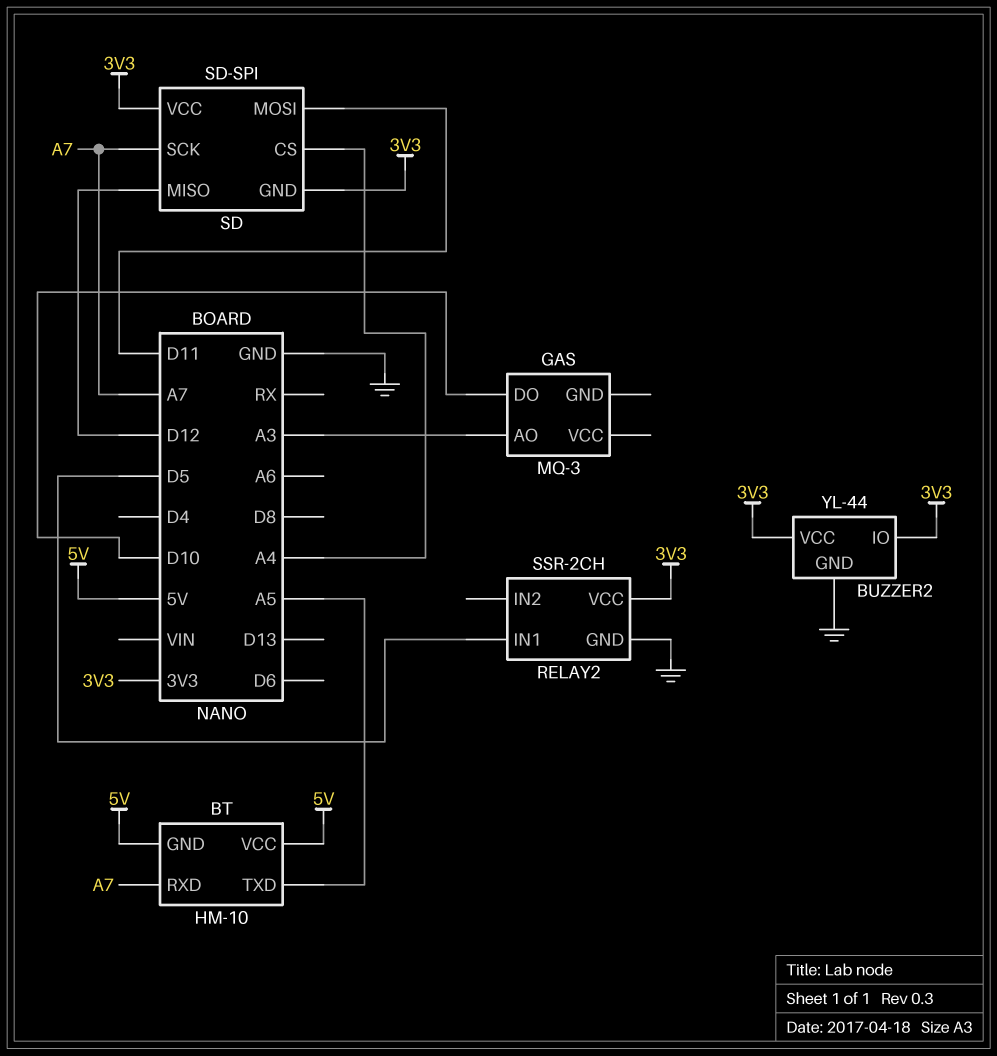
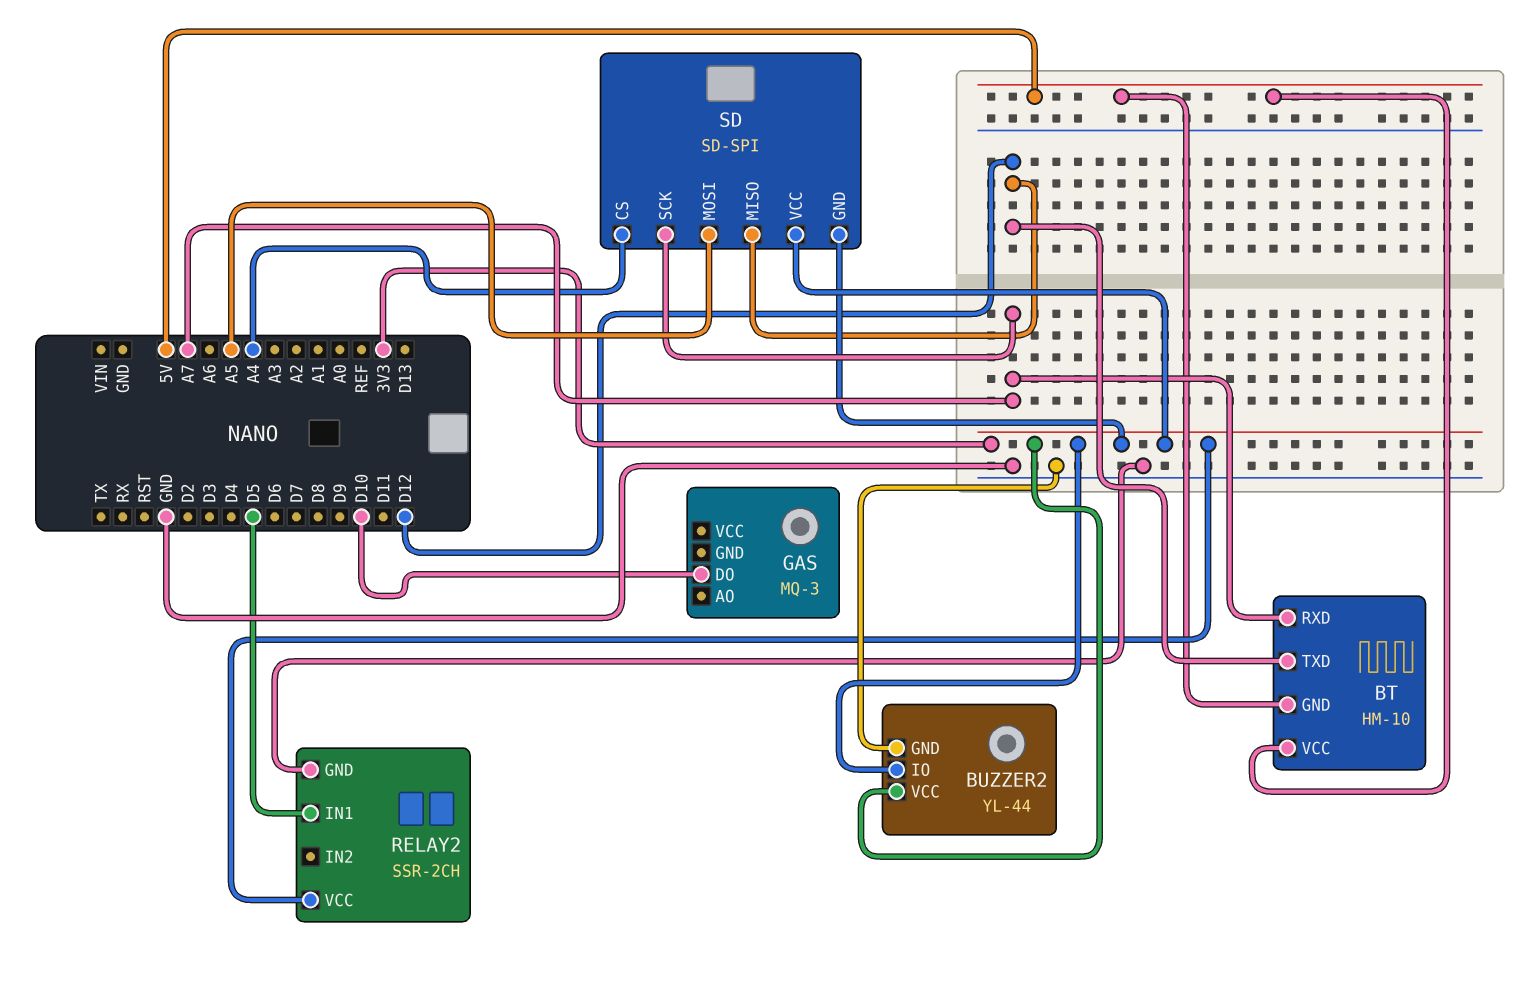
BT pin TXD: A5 -> D12
GAS pin AO: A3 -> none
SD pin MOSI: D11 -> A5

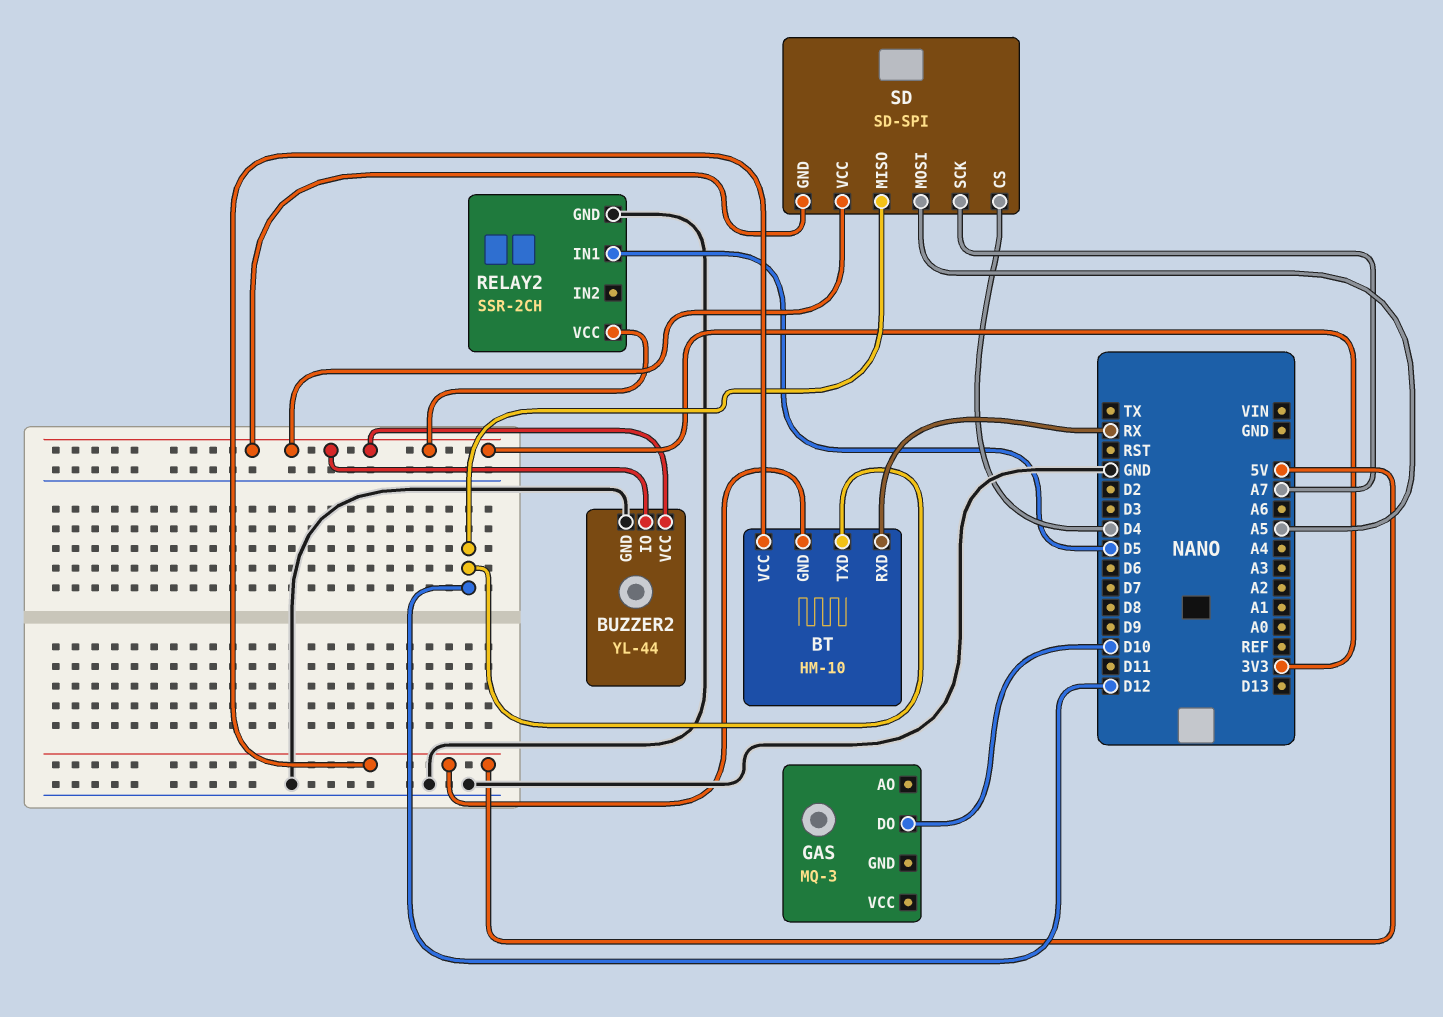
BT pin RXD: A7 -> RX
SD pin CS: A4 -> D4

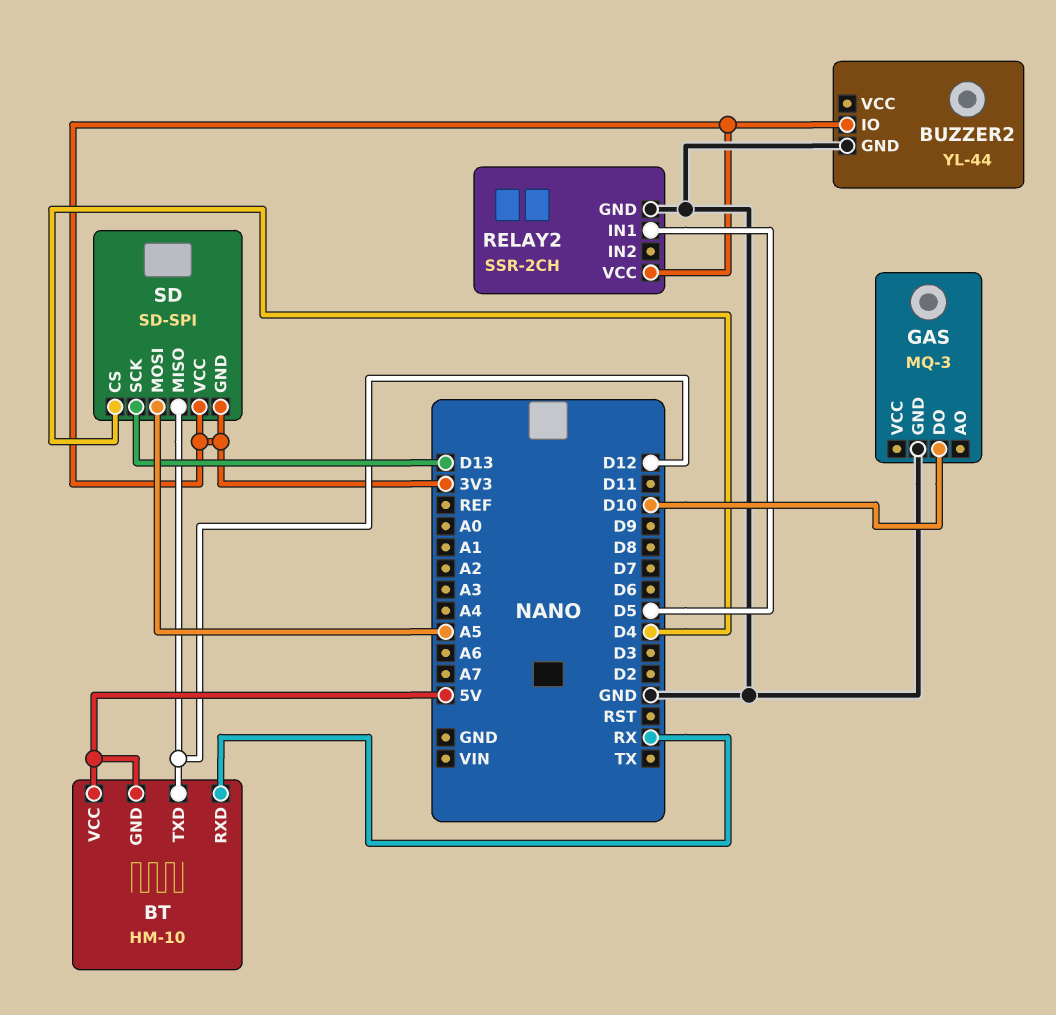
BUZZER2 pin VCC: 3V3 -> none
GAS pin GND: none -> GND
SD pin SCK: A7 -> D13

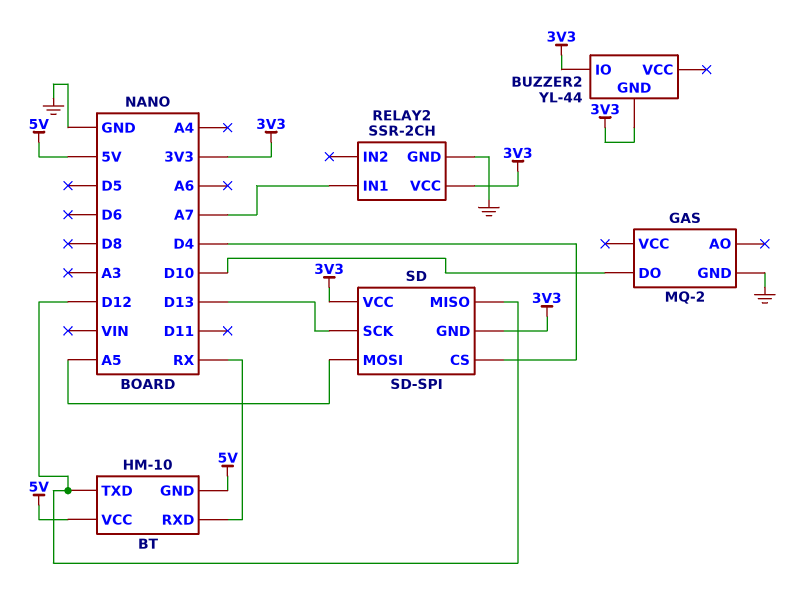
BUZZER2 pin GND: GND -> 3V3
GAS: MQ-3 -> MQ-2
RELAY2 pin IN1: D5 -> A7

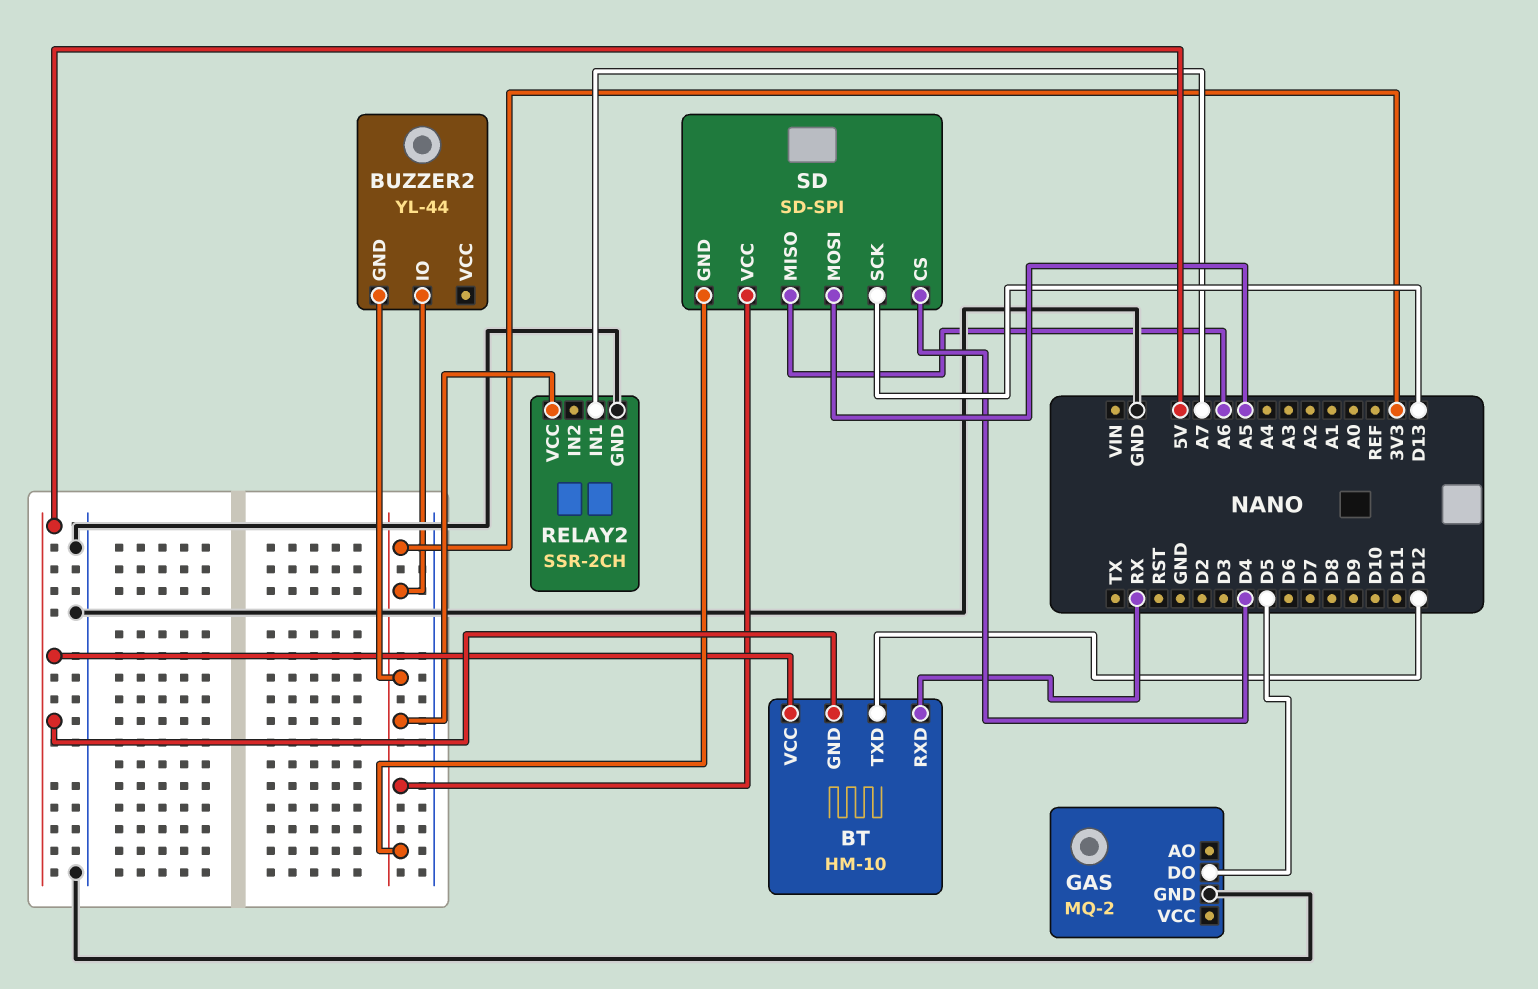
GAS pin DO: D10 -> D5
SD pin MISO: D12 -> A6

